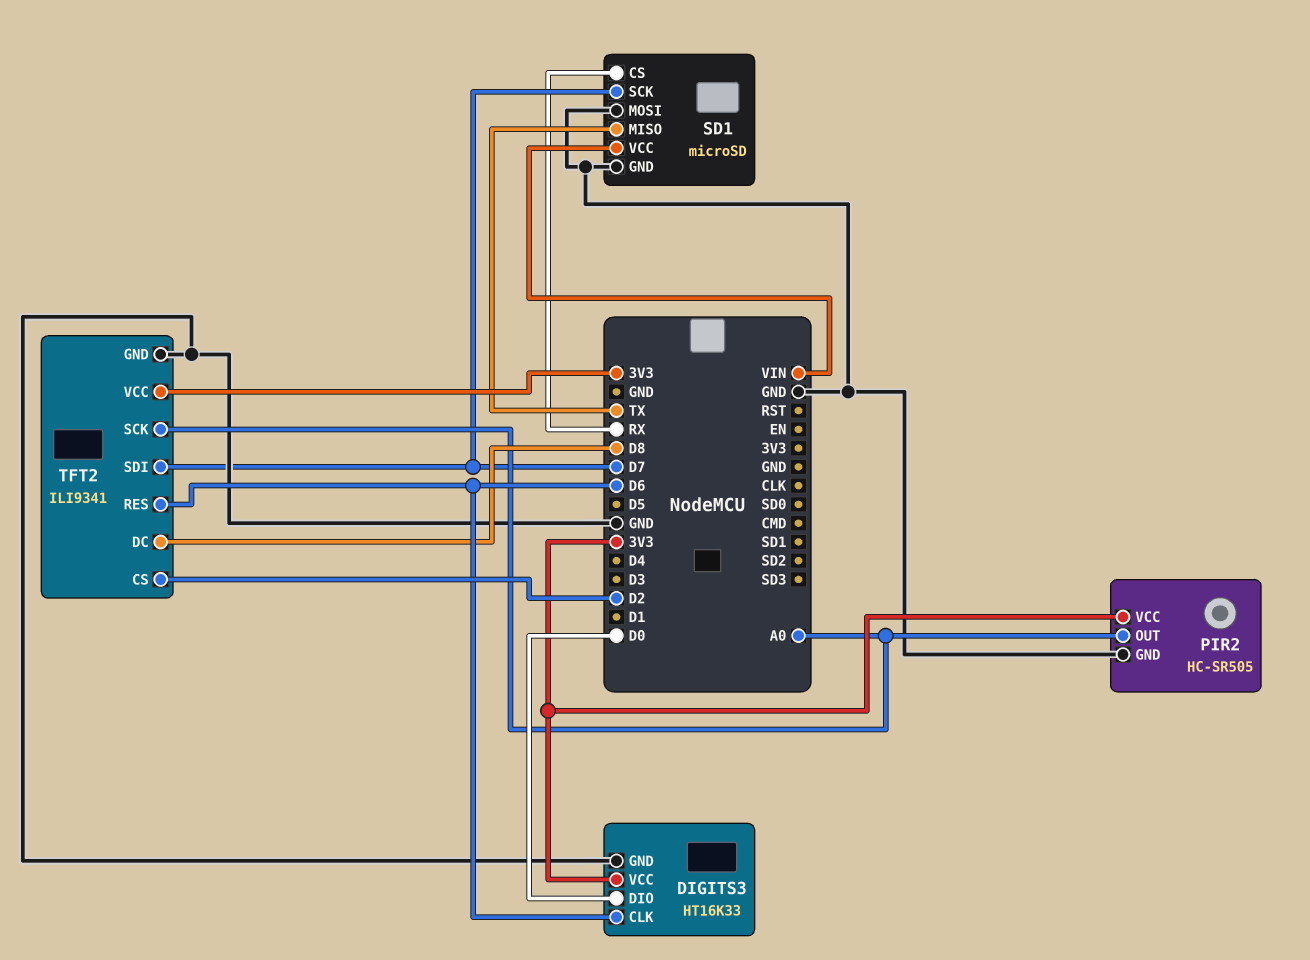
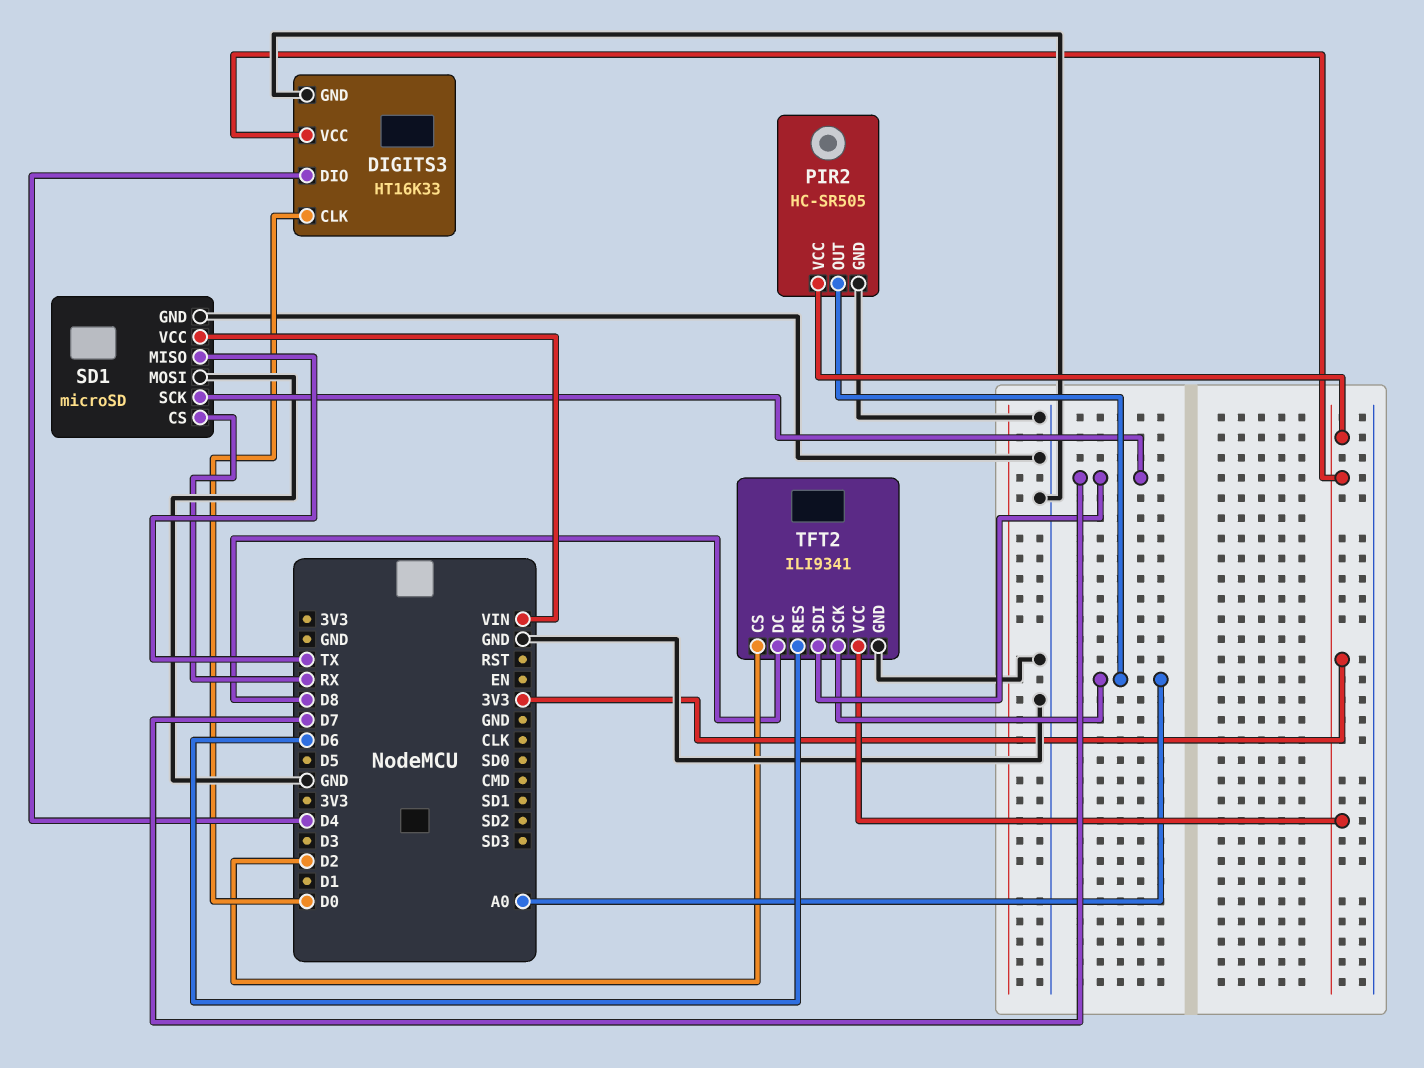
DIGITS3 pin CLK: D6 -> D0
DIGITS3 pin DIO: D0 -> D4

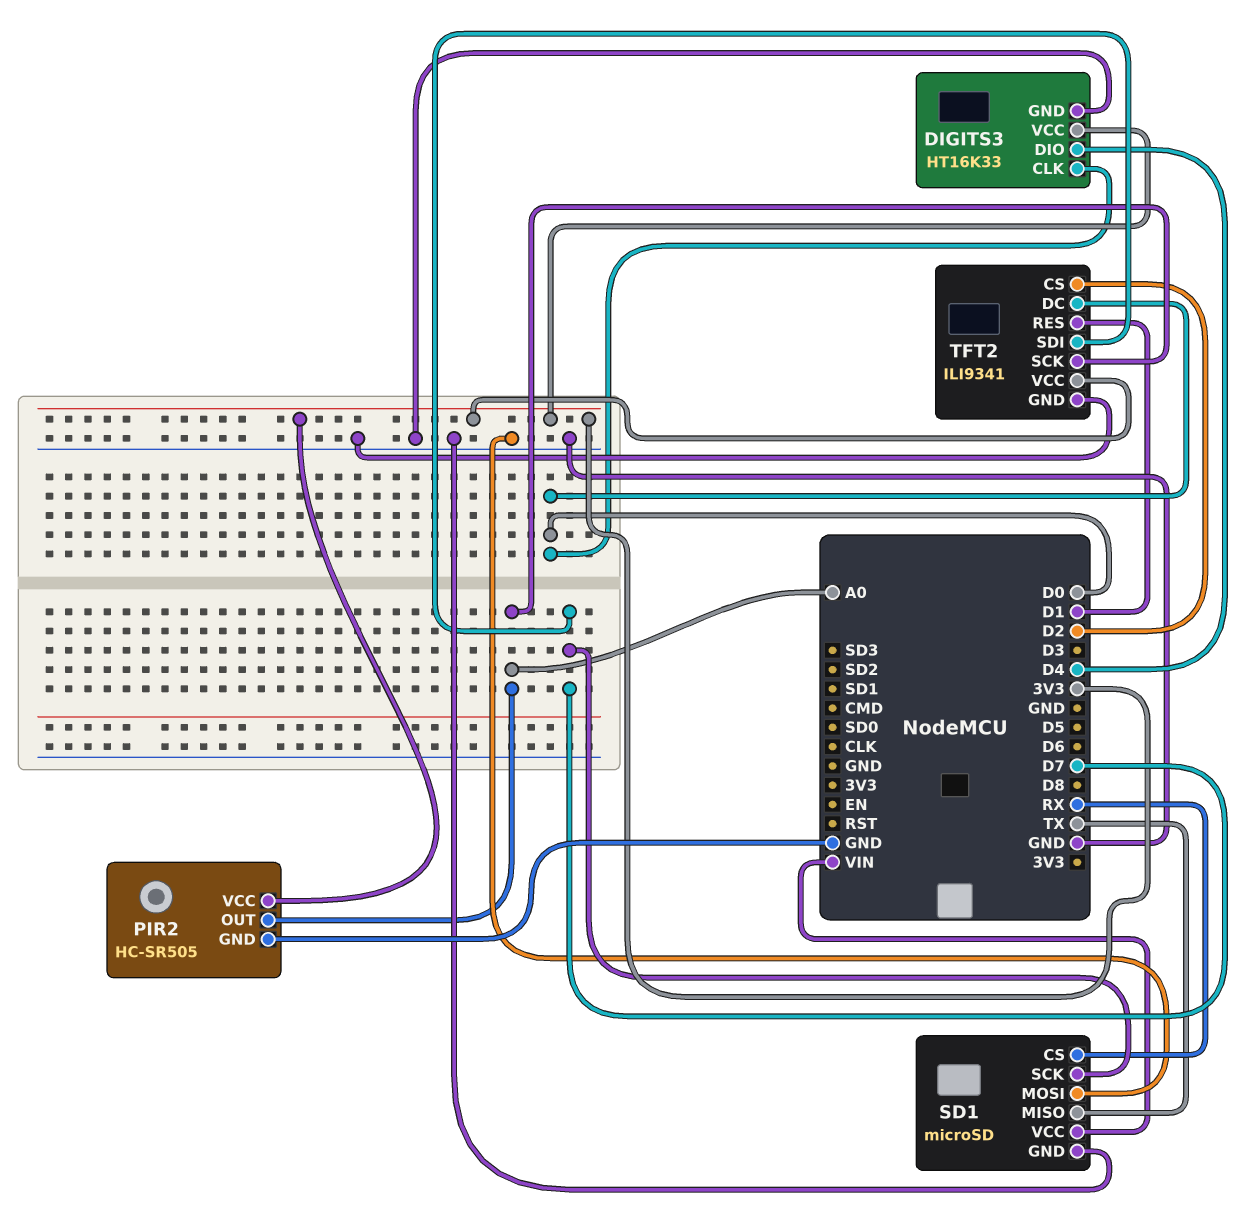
TFT2 pin DC: D8 -> D0
TFT2 pin RES: D6 -> D1

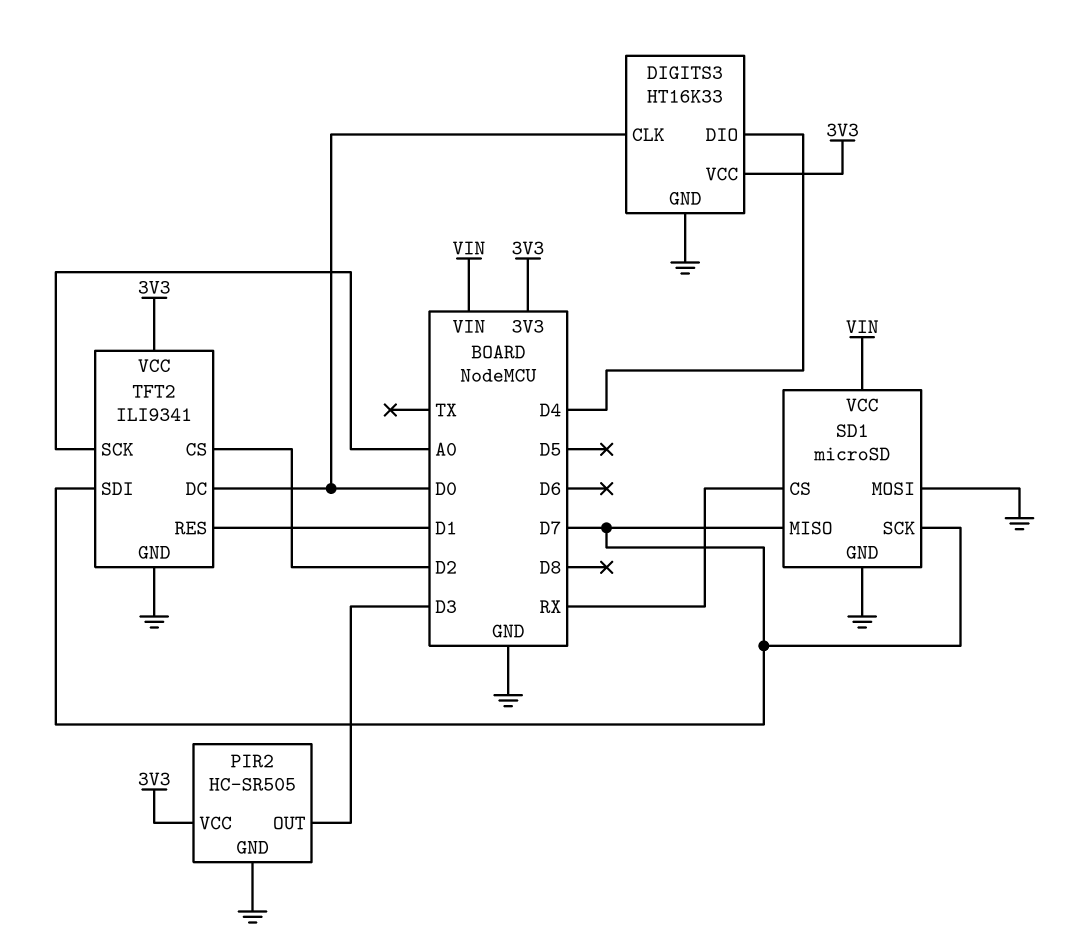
PIR2 pin OUT: A0 -> D3
SD1 pin MISO: TX -> D7

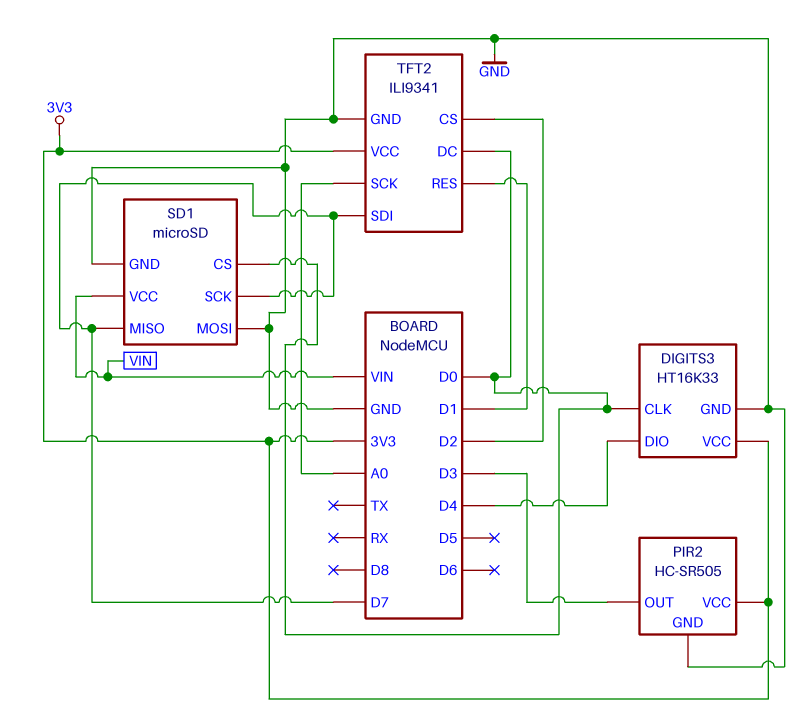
SD1 pin CS: RX -> D0

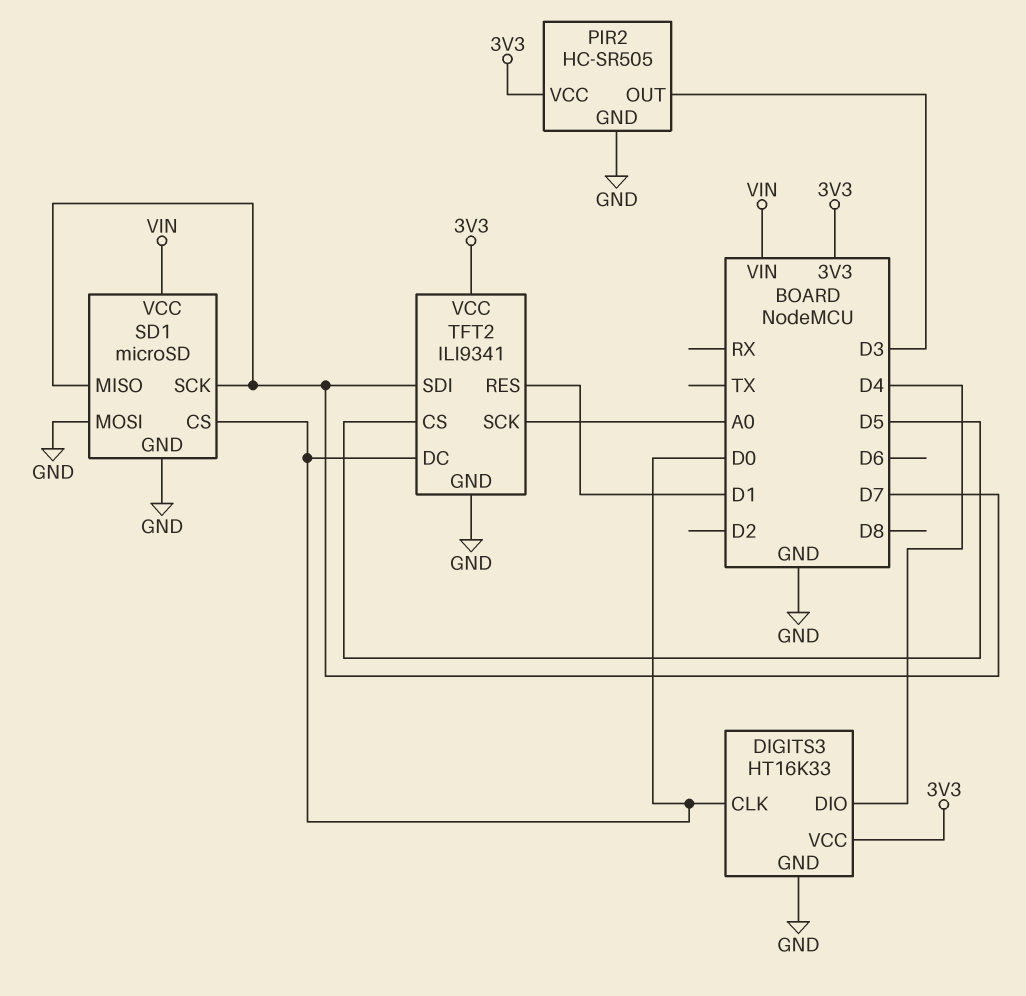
TFT2 pin CS: D2 -> D5

